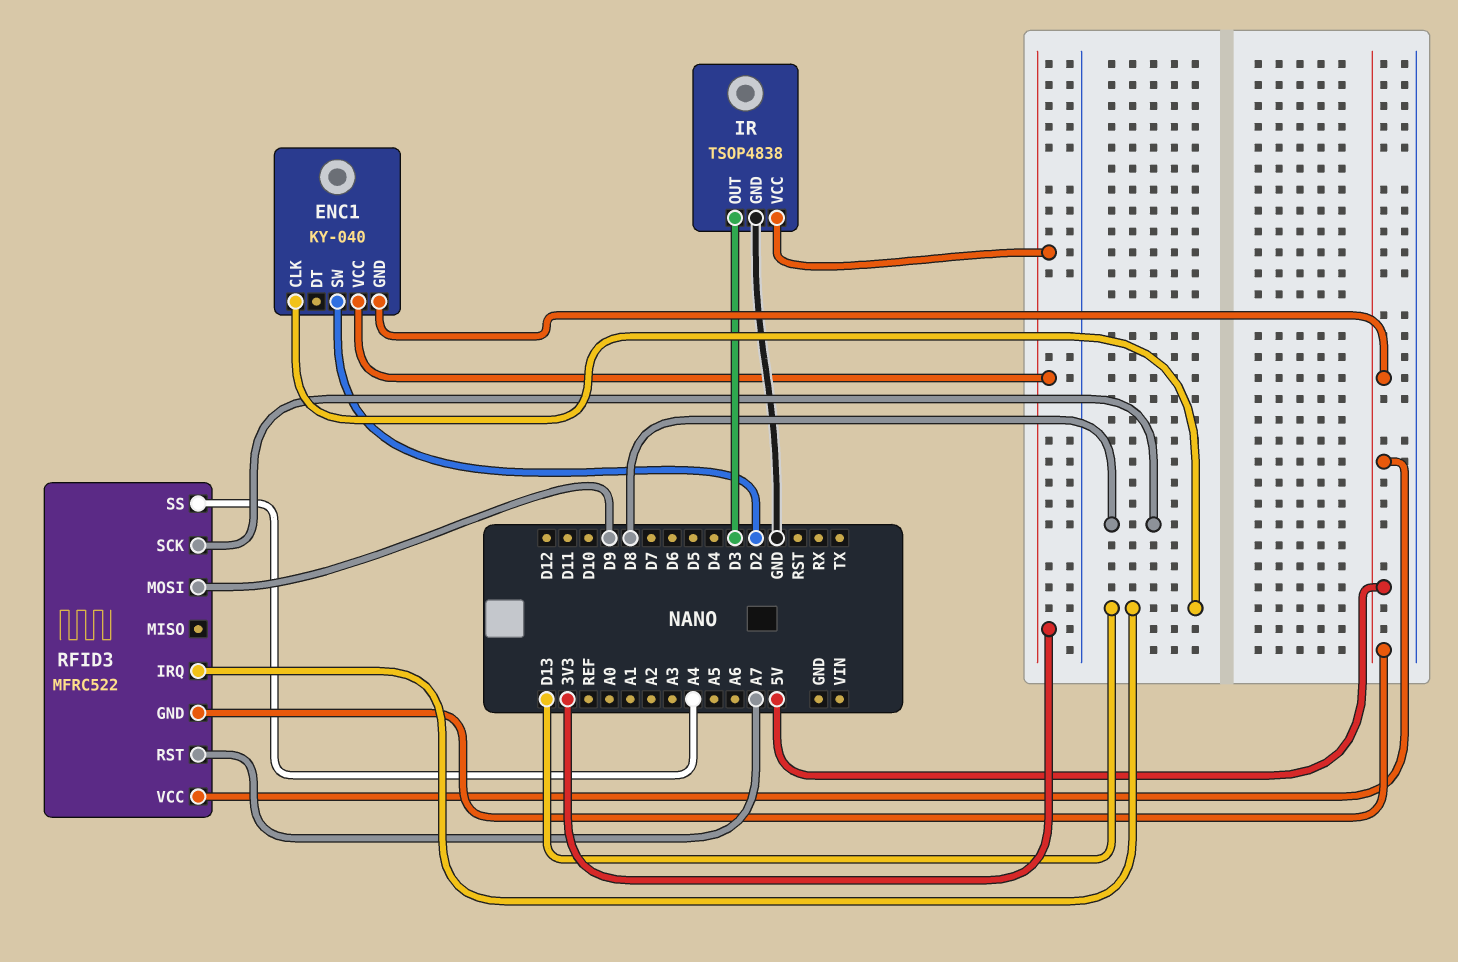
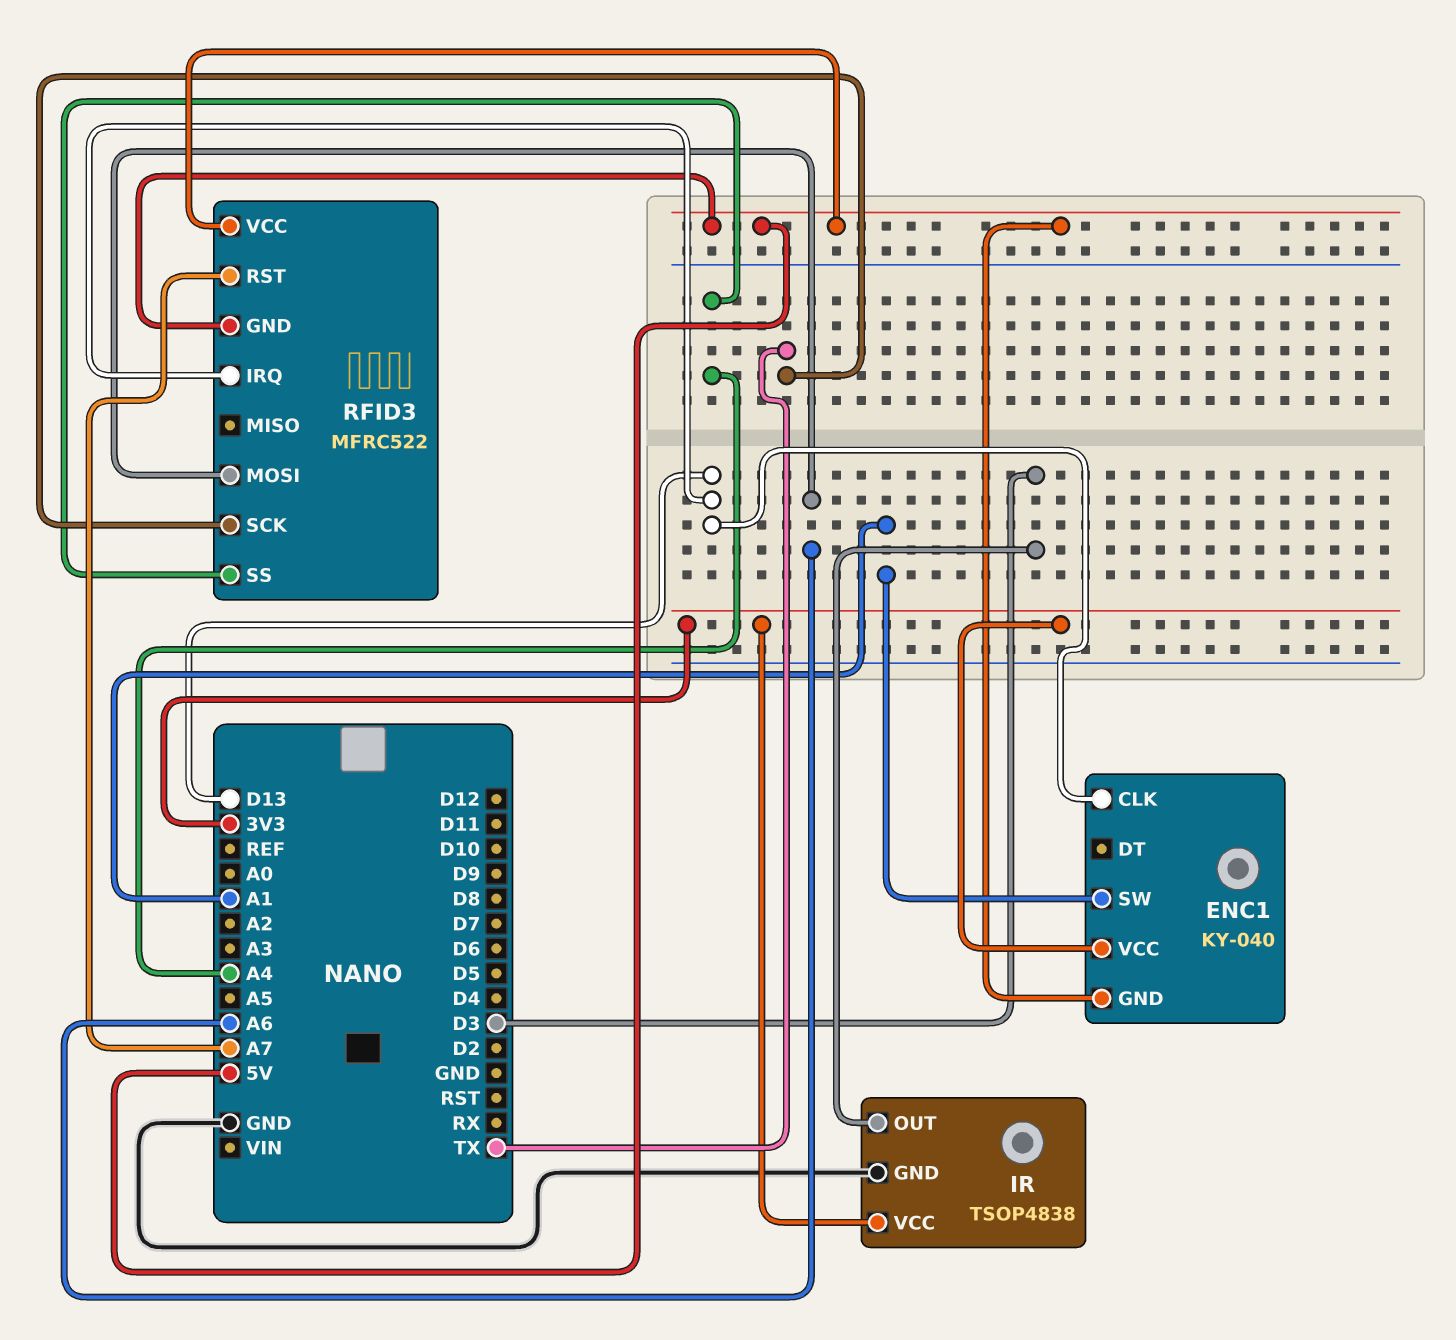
ENC1 pin SW: D2 -> A1
RFID3 pin MOSI: D9 -> A6
RFID3 pin SCK: D8 -> TX

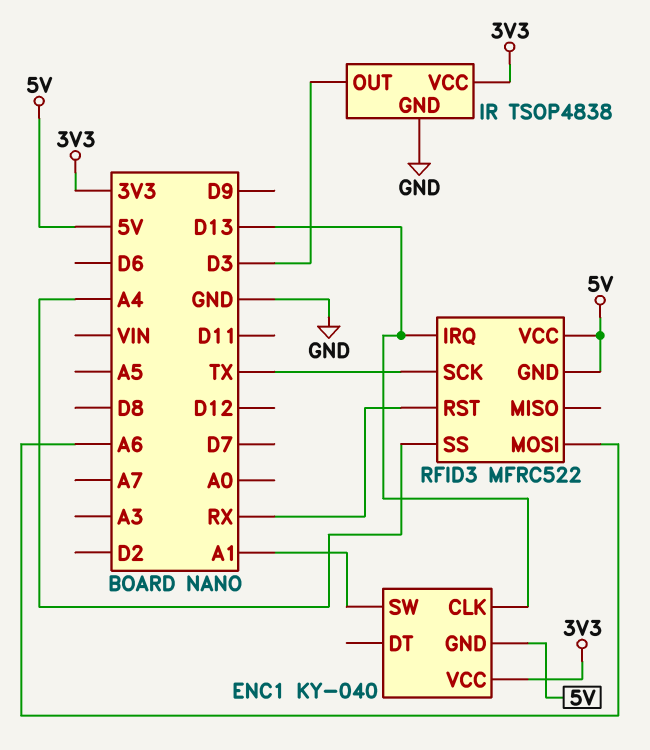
RFID3 pin RST: A7 -> RX

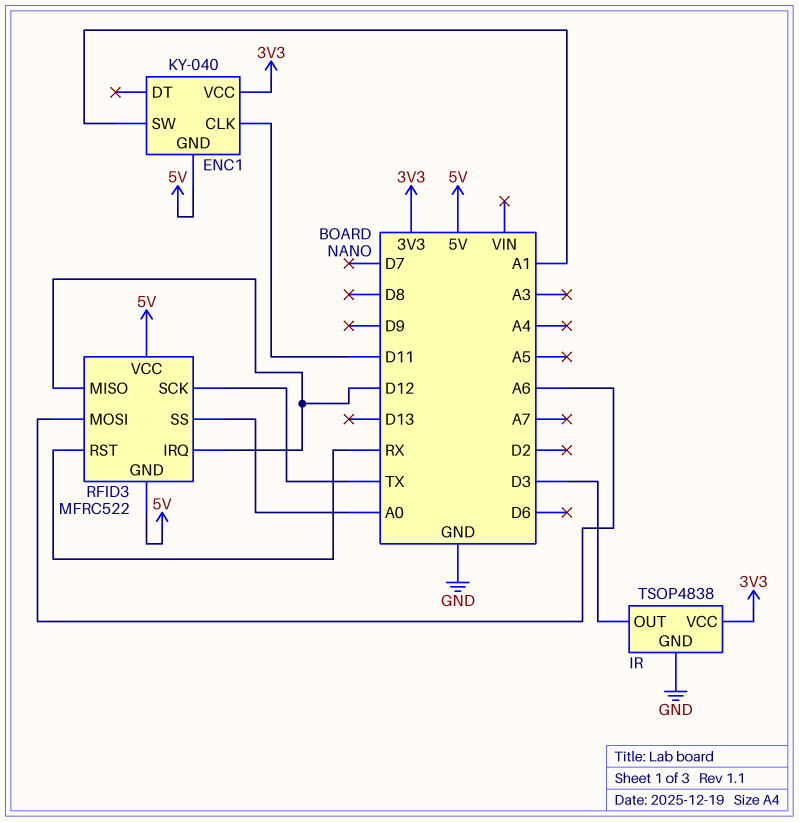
ENC1 pin CLK: D13 -> D11
RFID3 pin IRQ: D13 -> D12
RFID3 pin MISO: none -> D12
RFID3 pin SS: A4 -> A0

